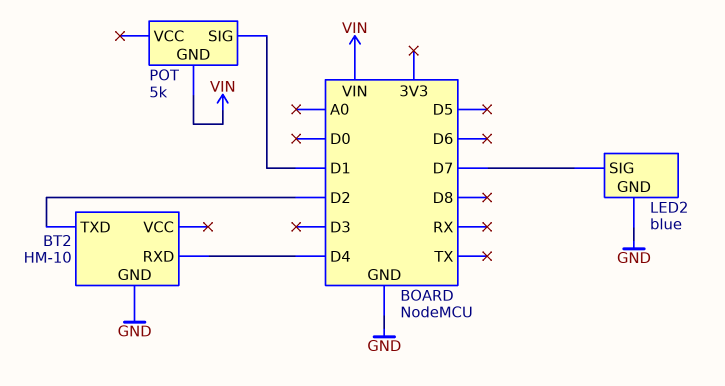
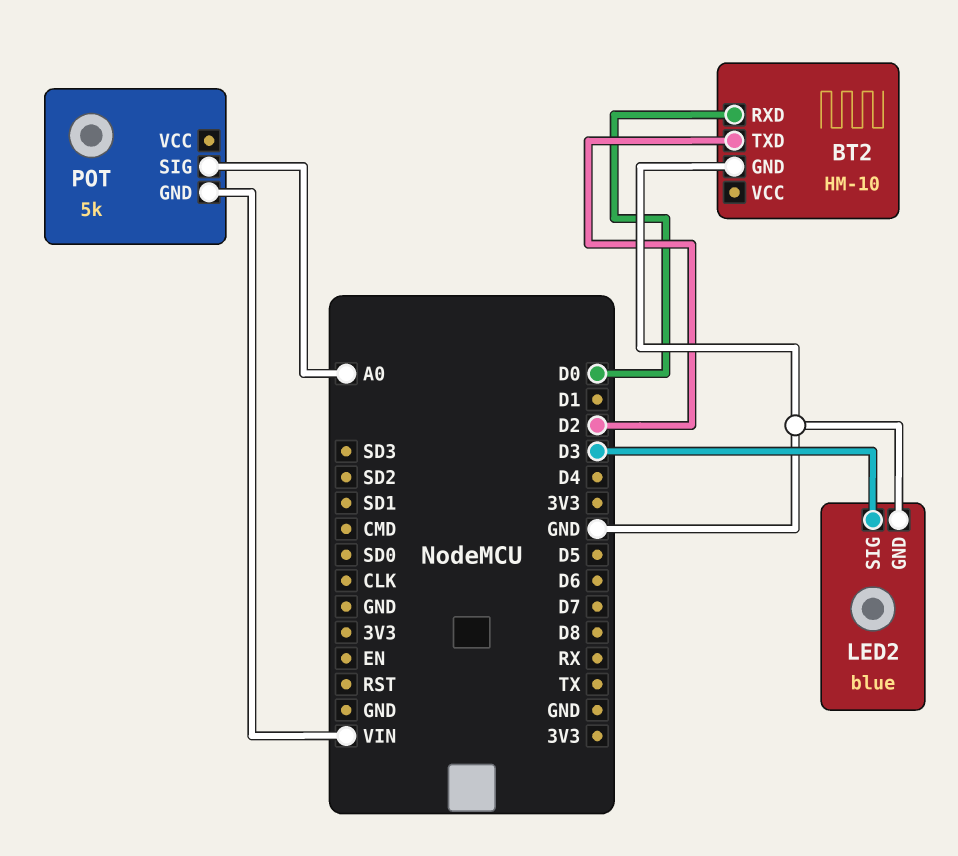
BT2 pin RXD: D4 -> D0
LED2 pin SIG: D7 -> D3
POT pin SIG: D1 -> A0

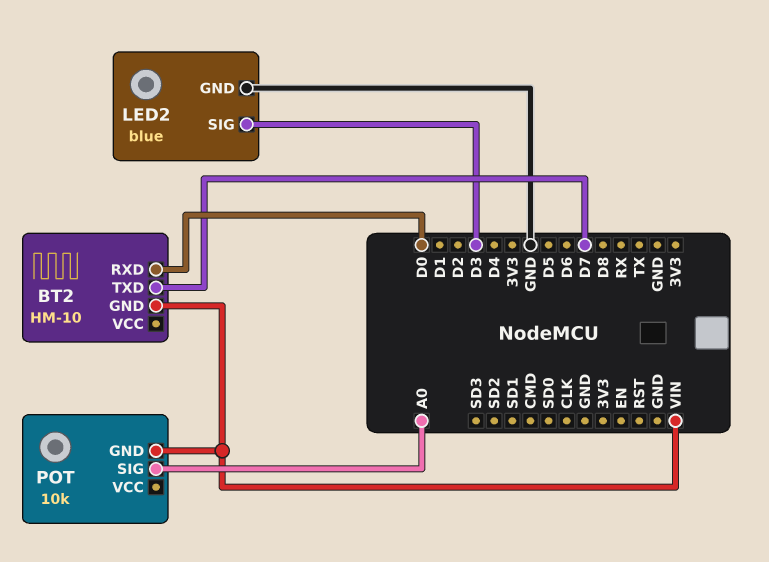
BT2 pin GND: GND -> VIN
BT2 pin TXD: D2 -> D7
POT: 5k -> 10k

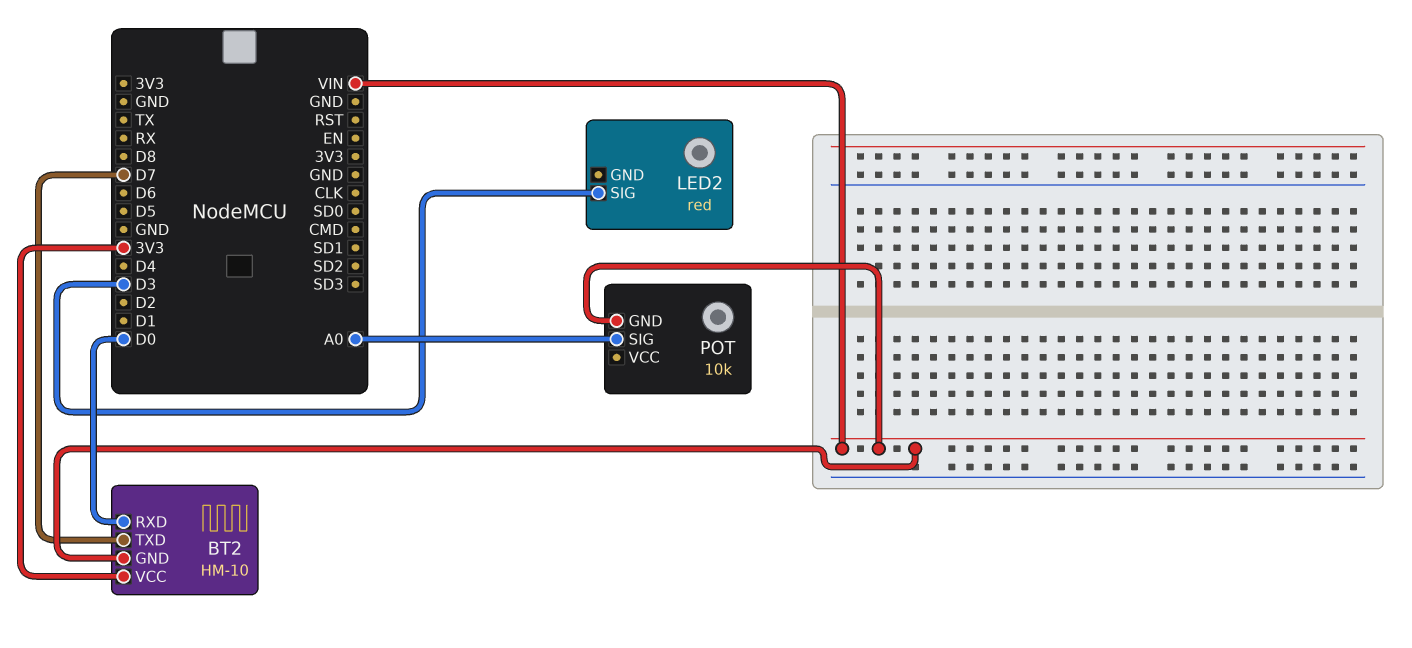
BT2 pin VCC: none -> 3V3
LED2: blue -> red
LED2 pin GND: GND -> none

